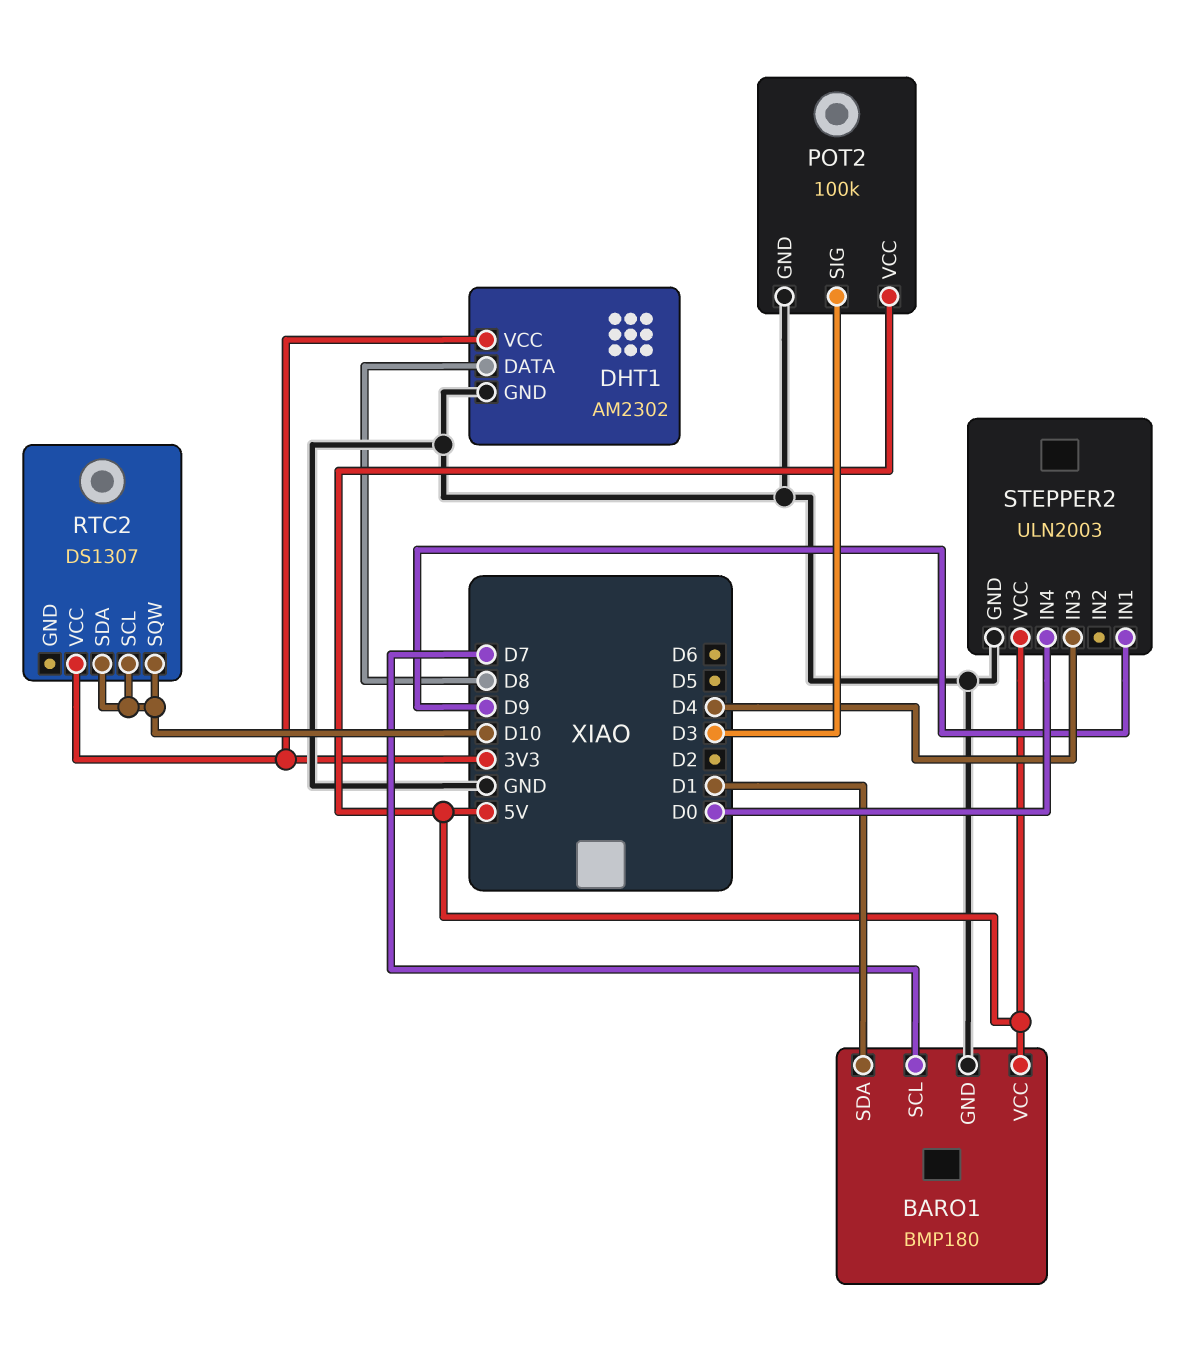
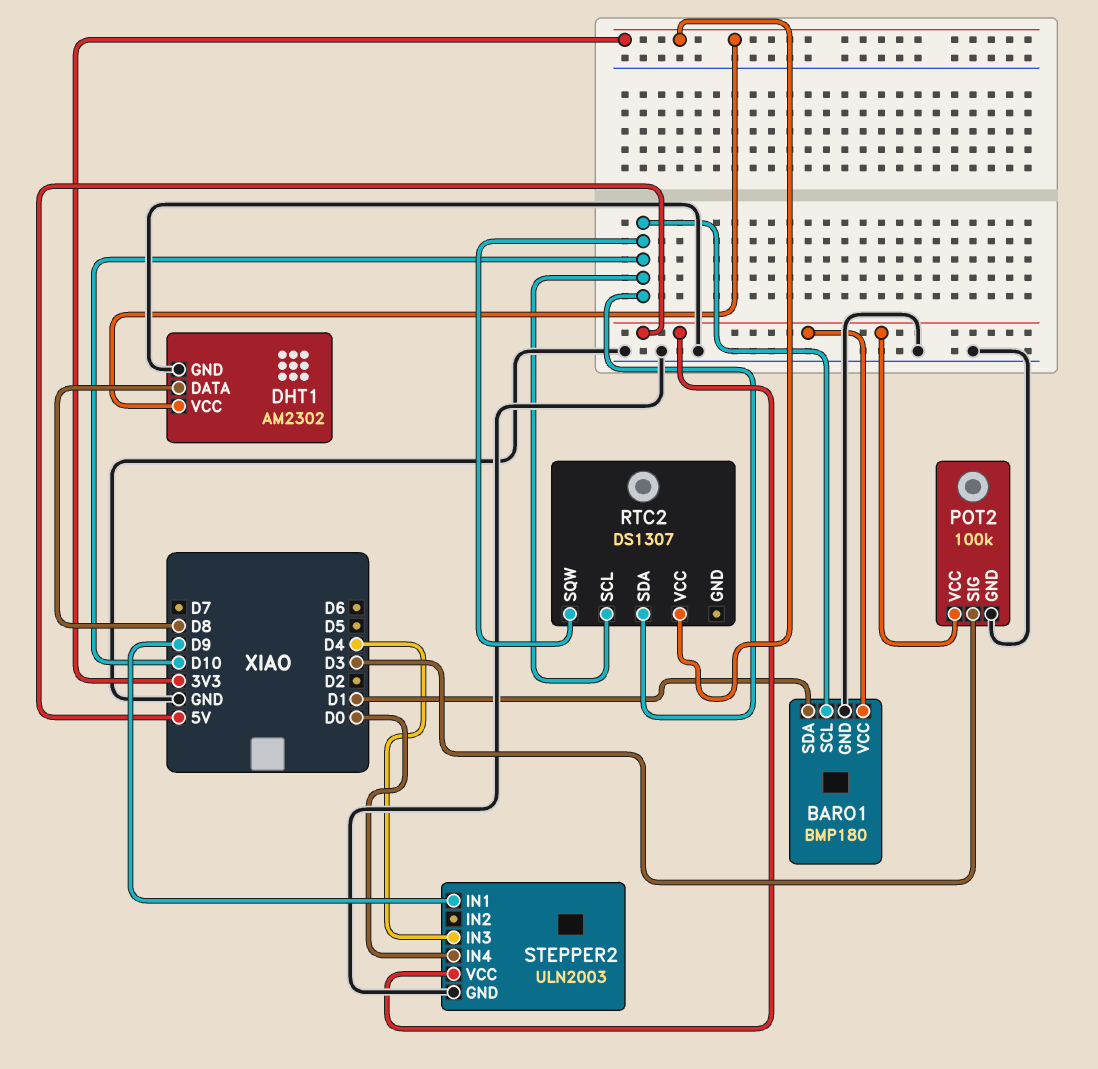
BARO1 pin SCL: D7 -> D10

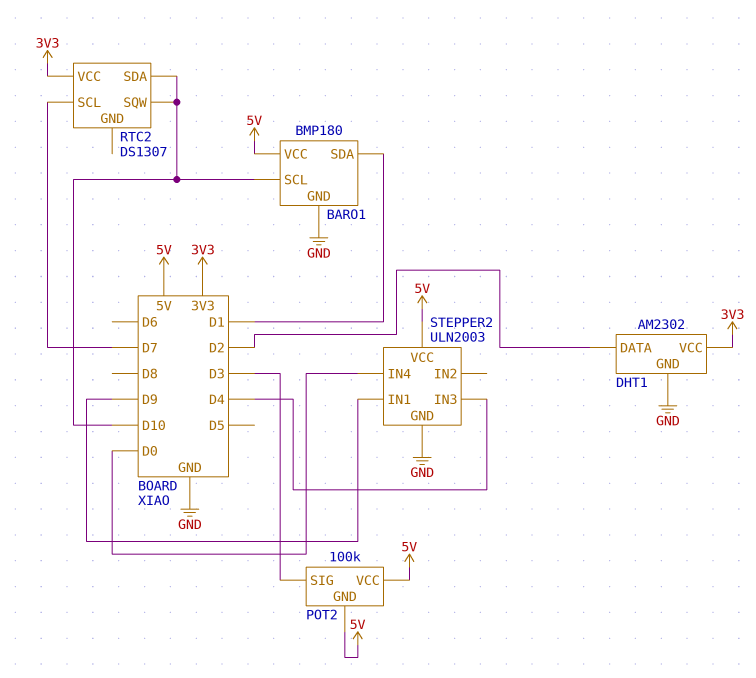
DHT1 pin DATA: D8 -> D2
POT2 pin GND: GND -> 5V
RTC2 pin SCL: D10 -> D7

